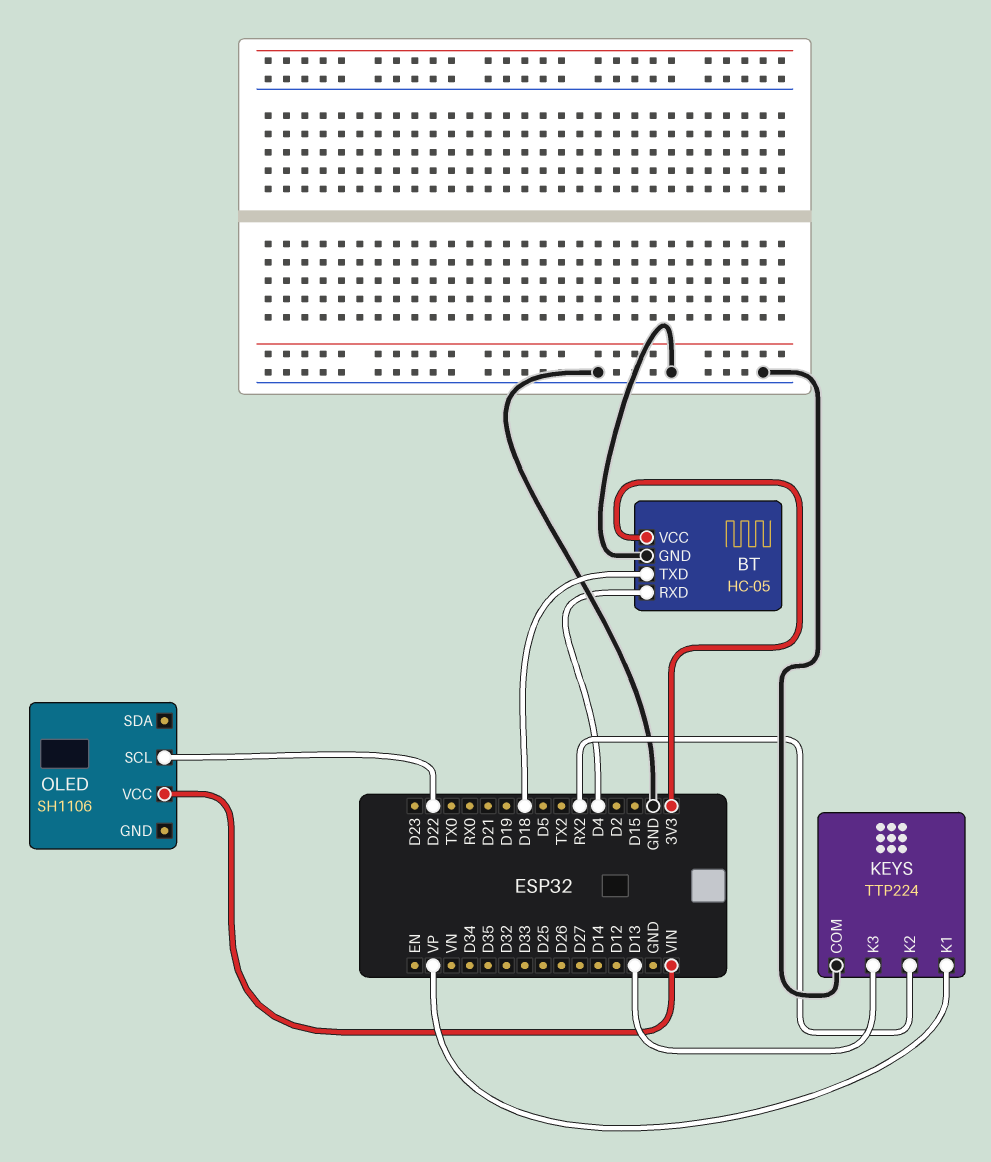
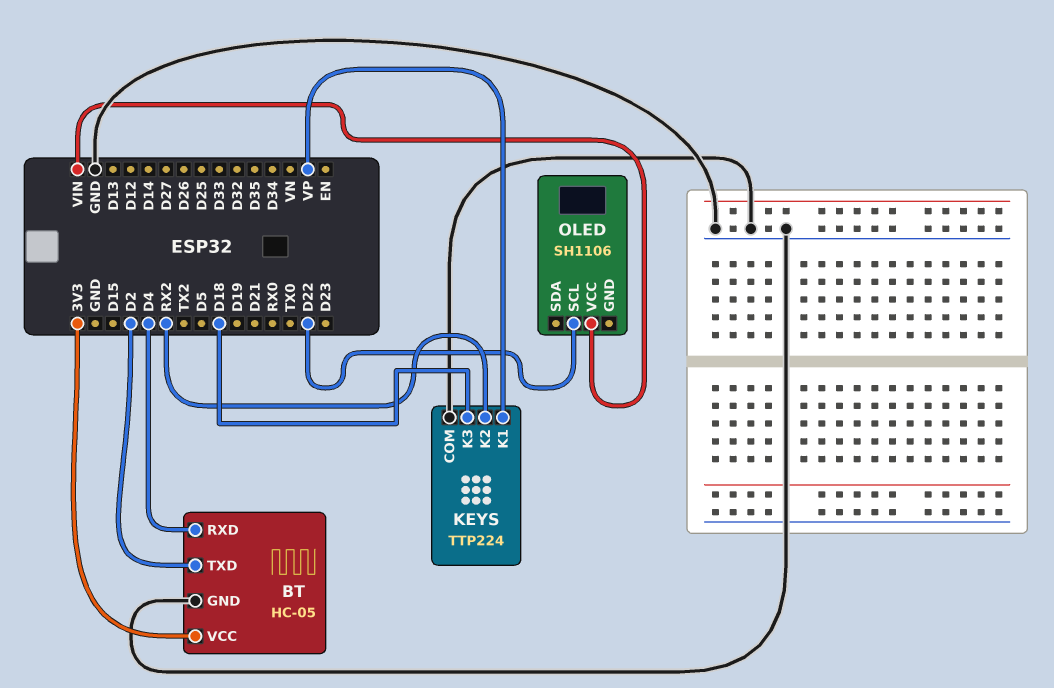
BT pin TXD: D18 -> D2
KEYS pin K3: D13 -> D18

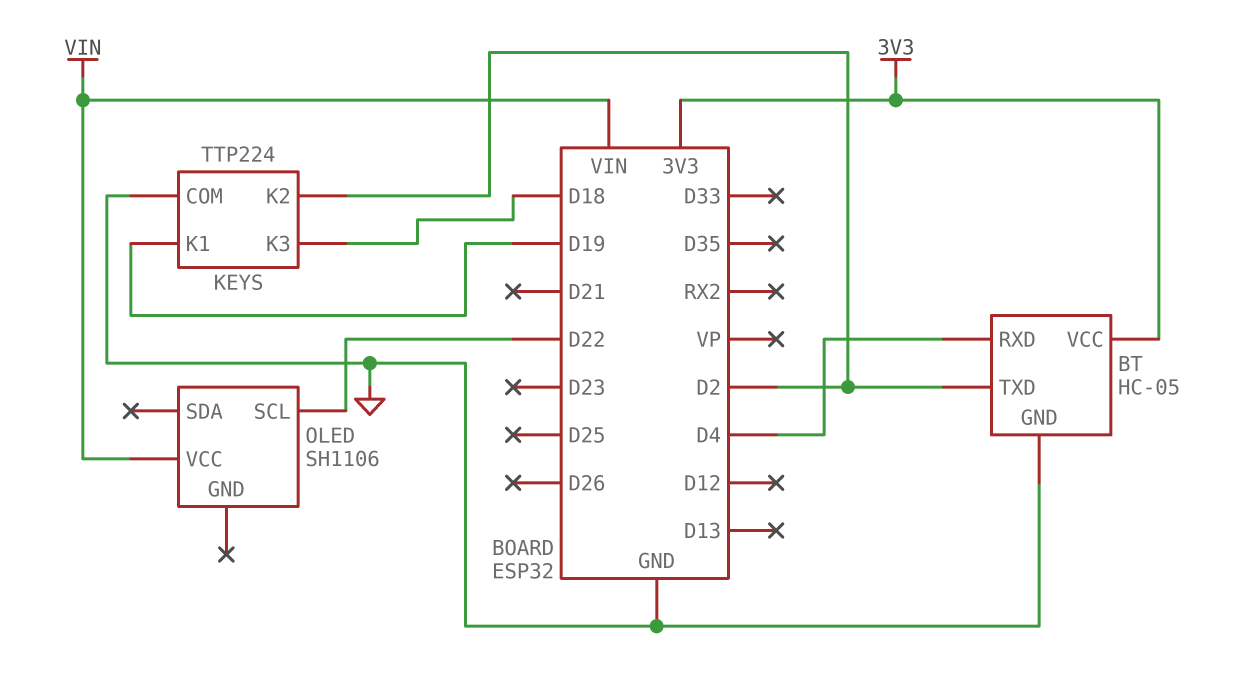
KEYS pin K1: VP -> D19
KEYS pin K2: RX2 -> D2

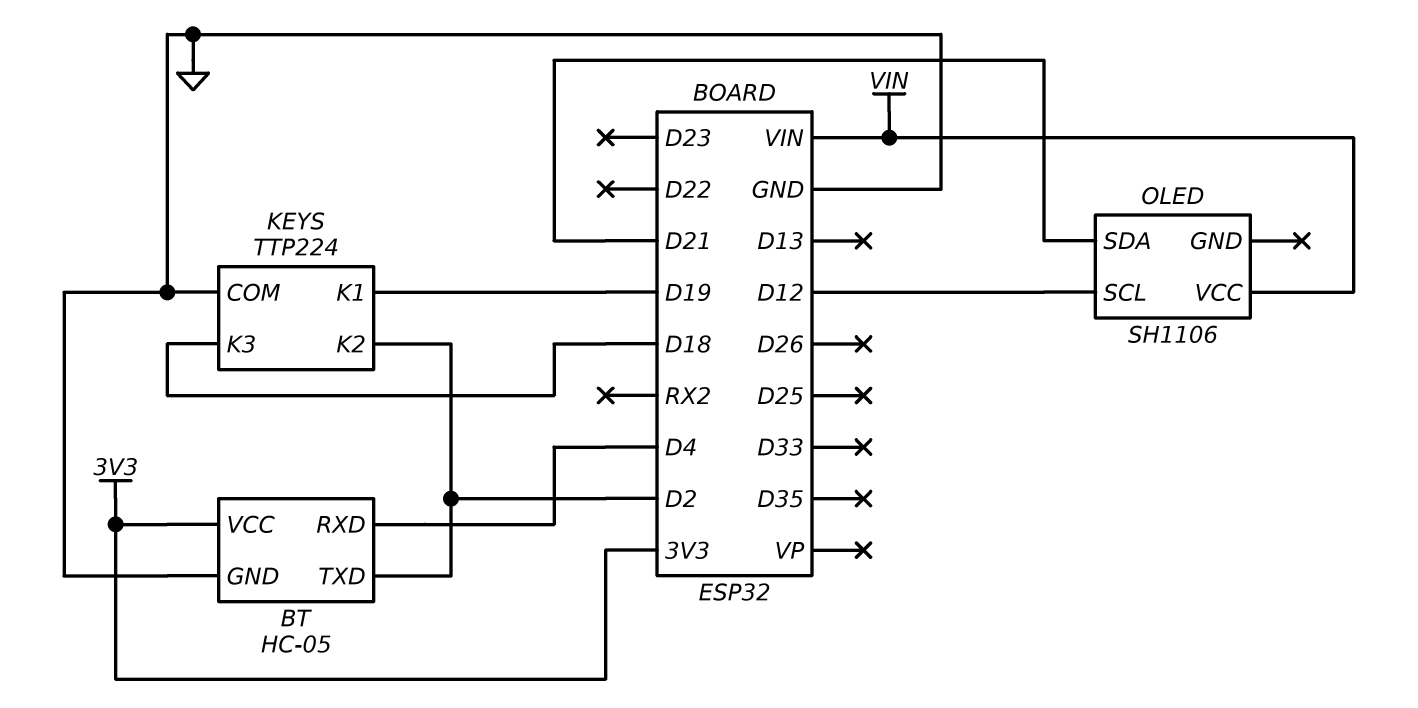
OLED pin SCL: D22 -> D12
OLED pin SDA: none -> D21

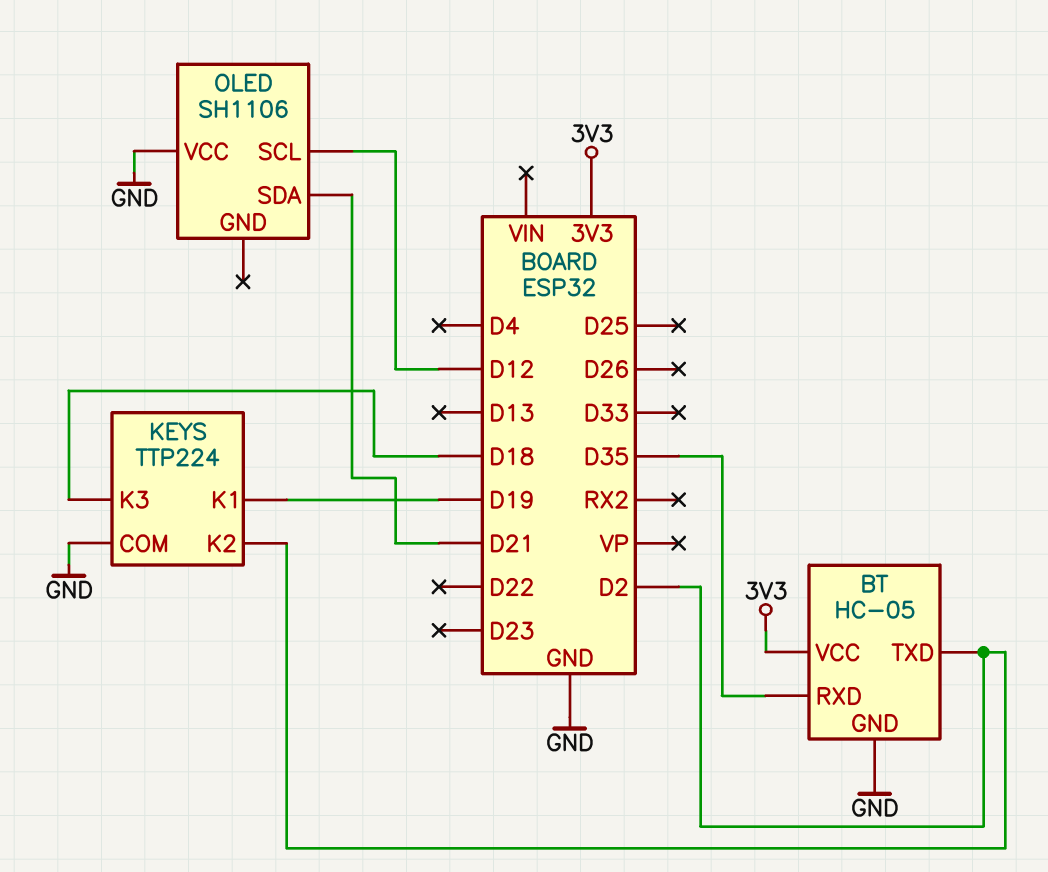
BT pin RXD: D4 -> D35
OLED pin VCC: VIN -> GND

